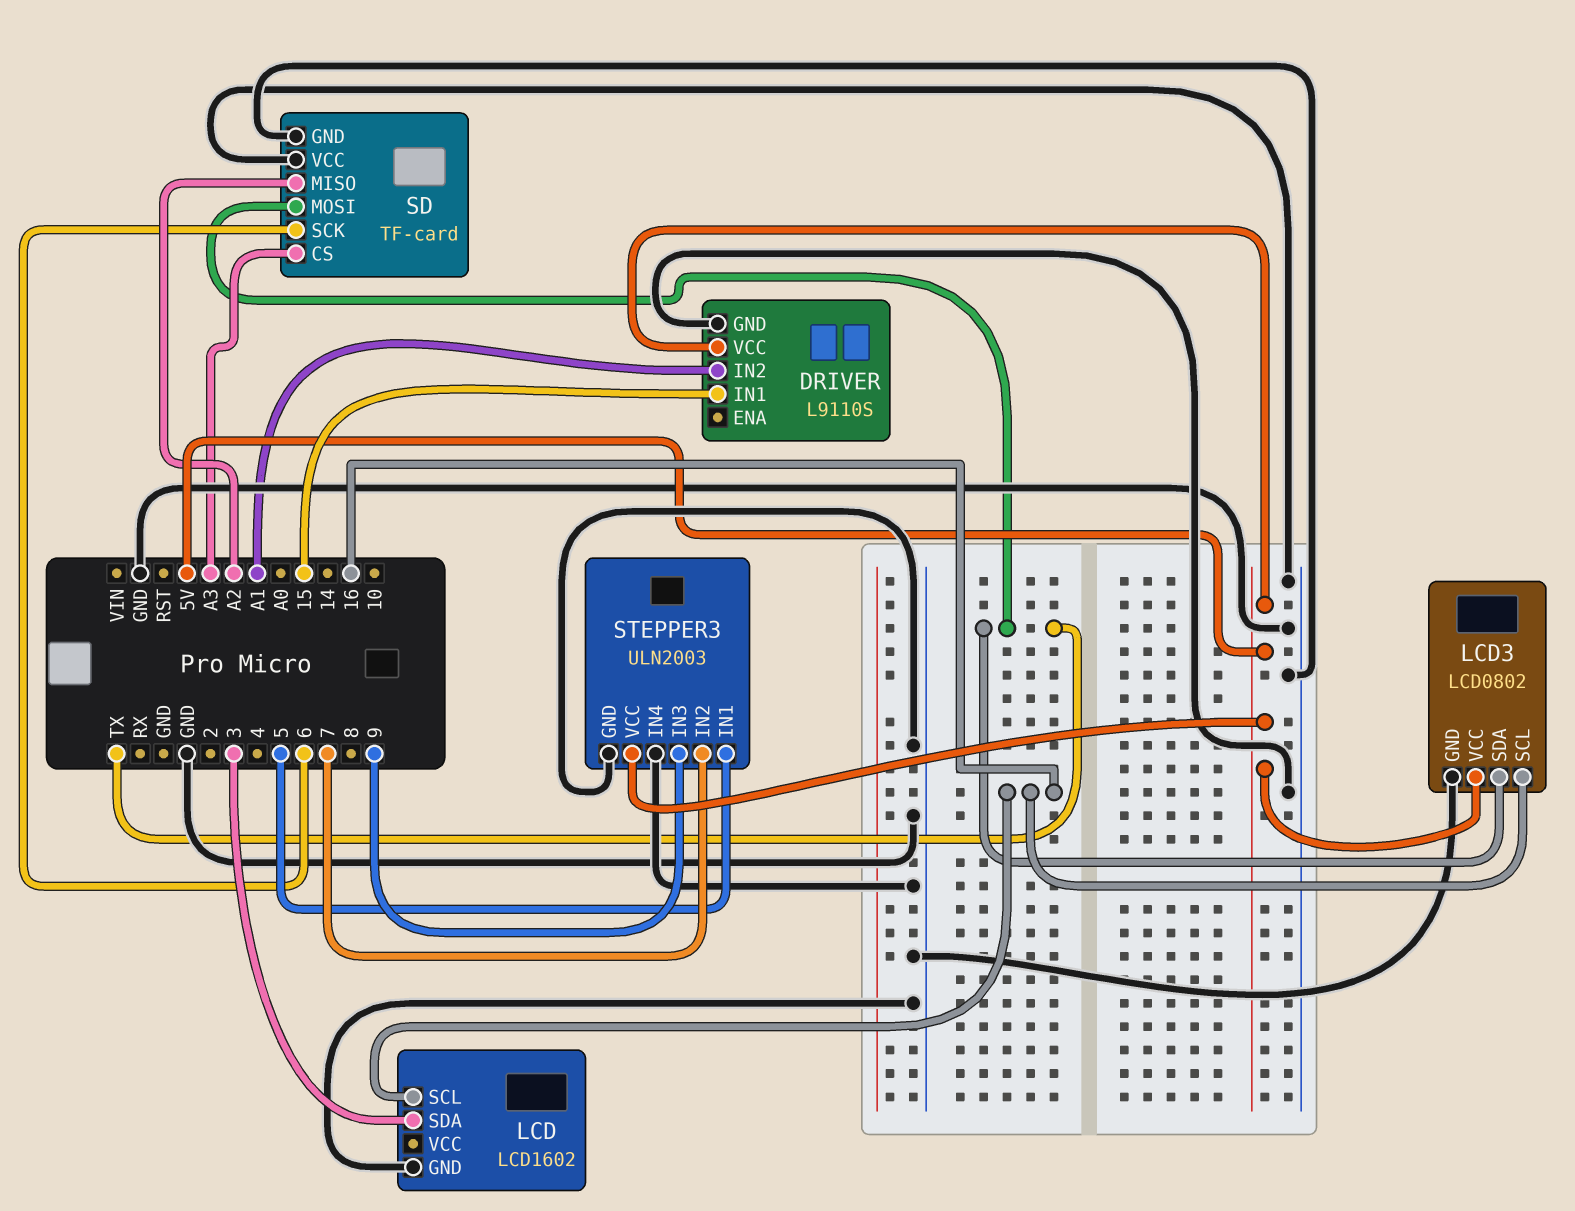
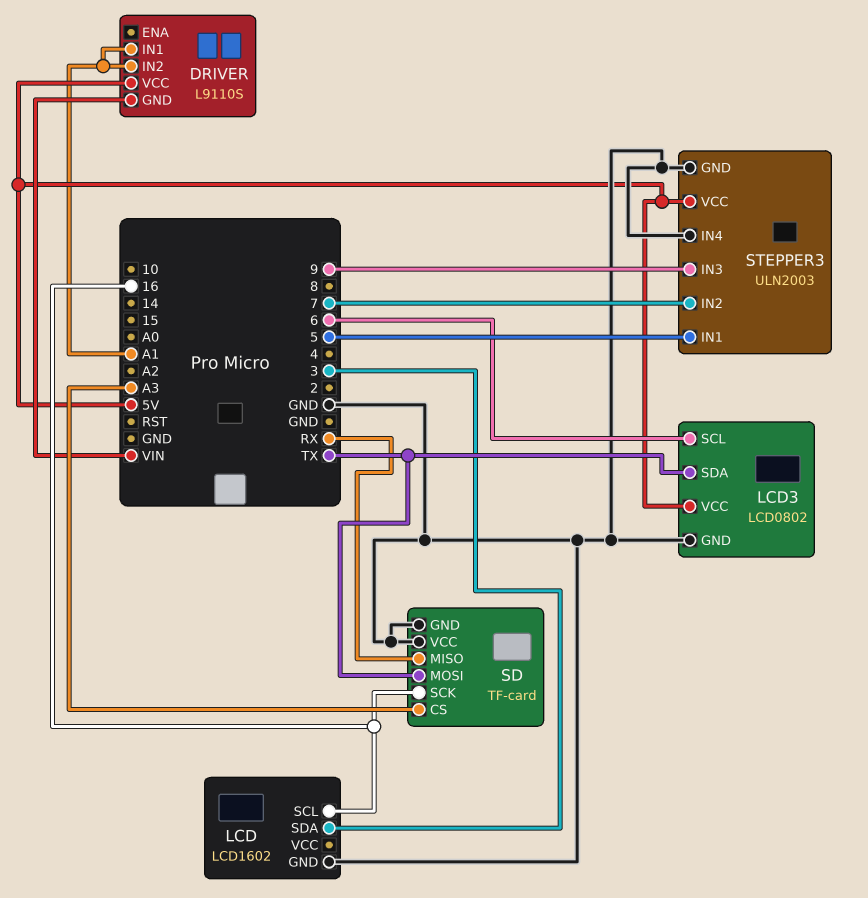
DRIVER pin GND: GND -> VIN
DRIVER pin IN1: 15 -> A1
LCD3 pin SCL: 16 -> 6
SD pin MISO: A2 -> RX
SD pin SCK: 6 -> 16

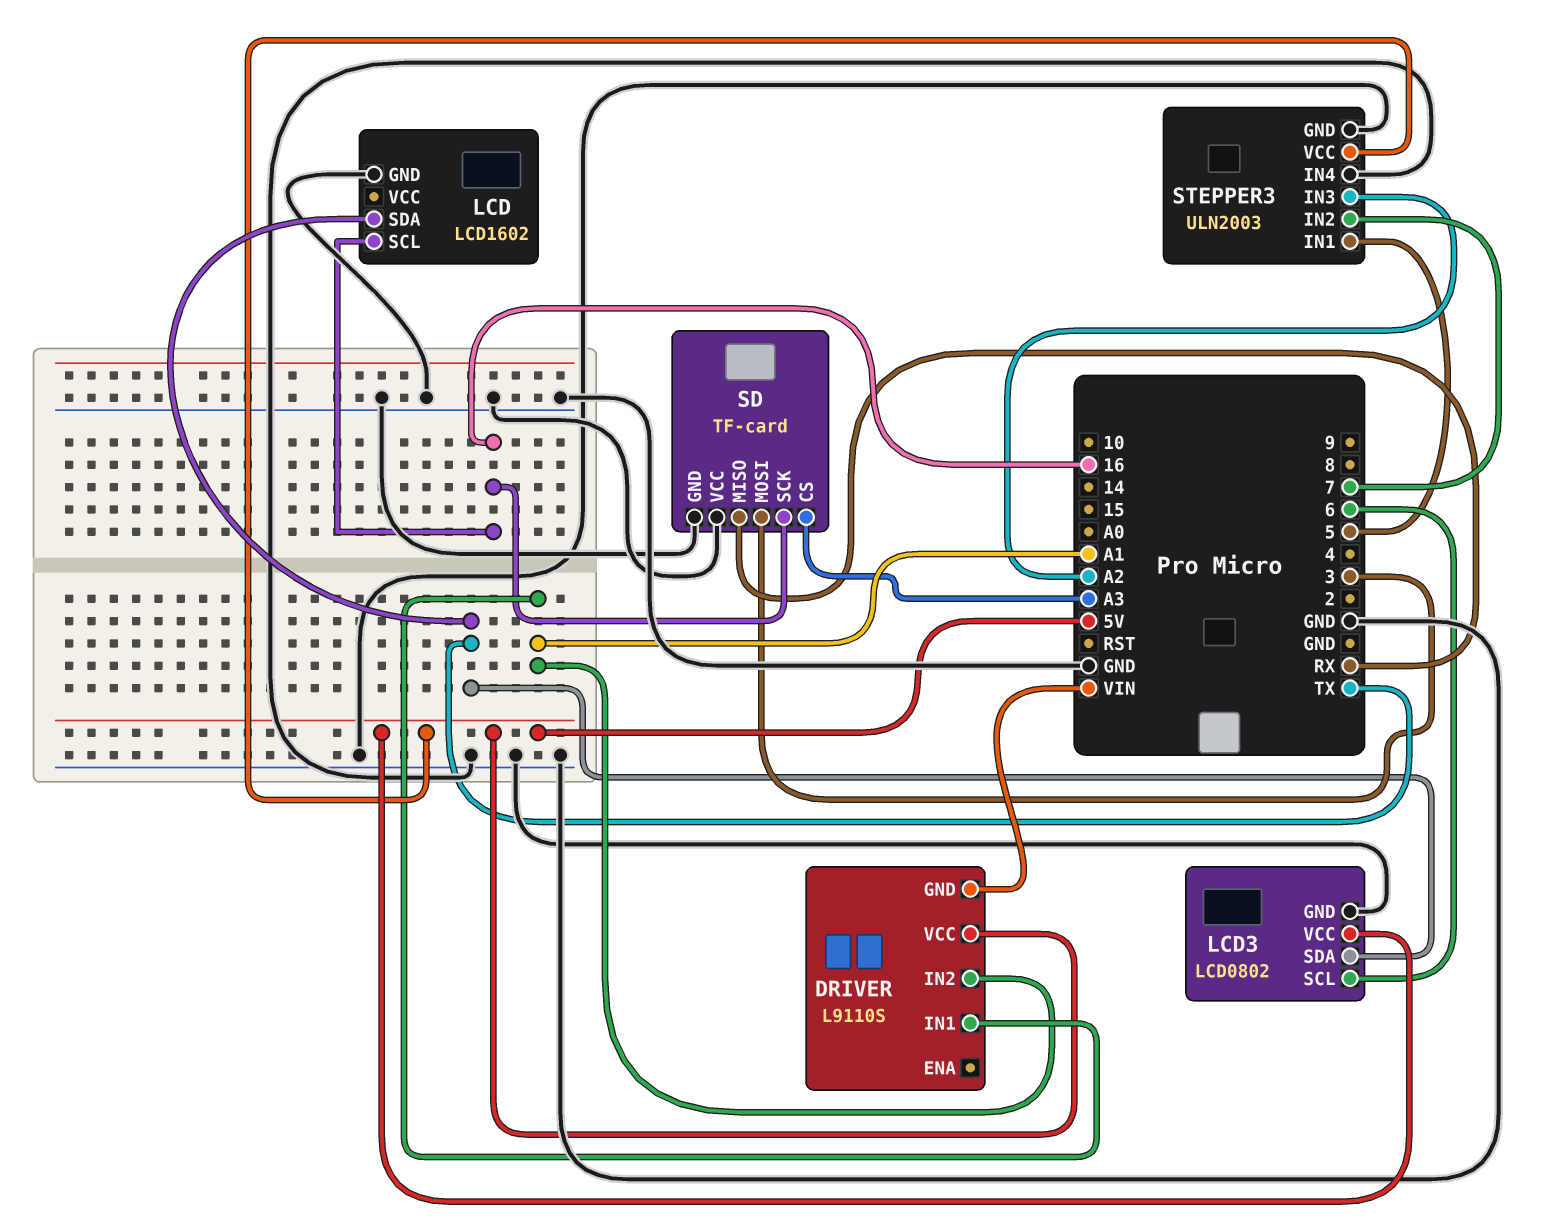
LCD pin SDA: 3 -> TX
SD pin MOSI: TX -> 3
STEPPER3 pin IN3: 9 -> A2

